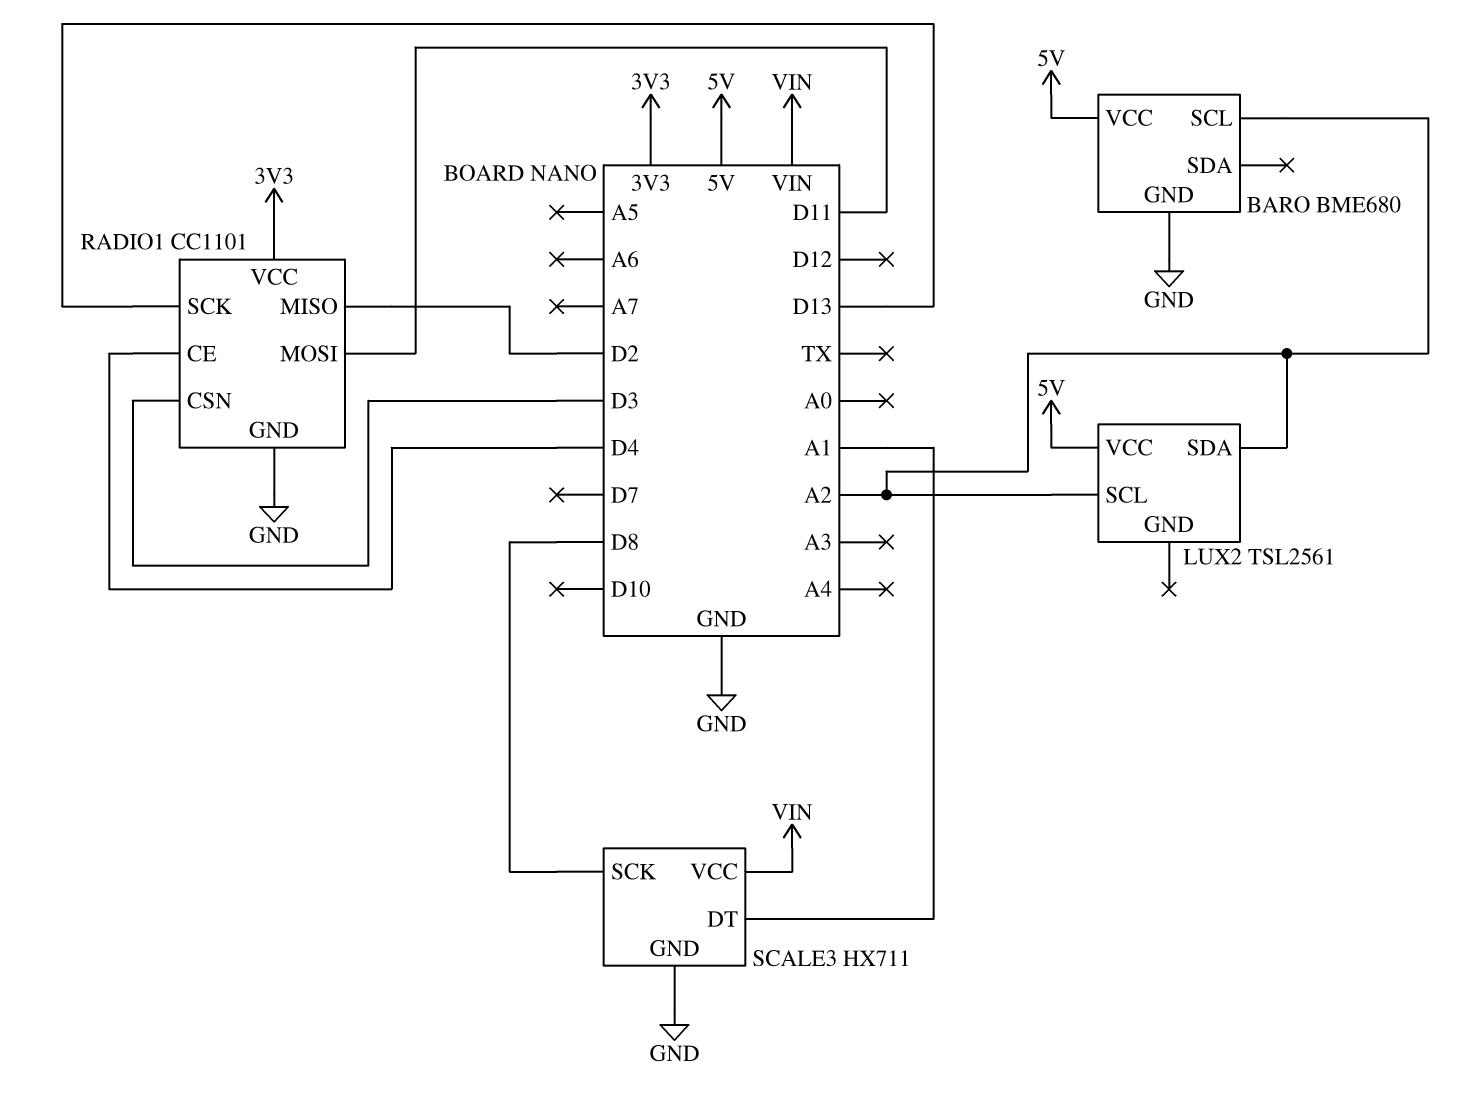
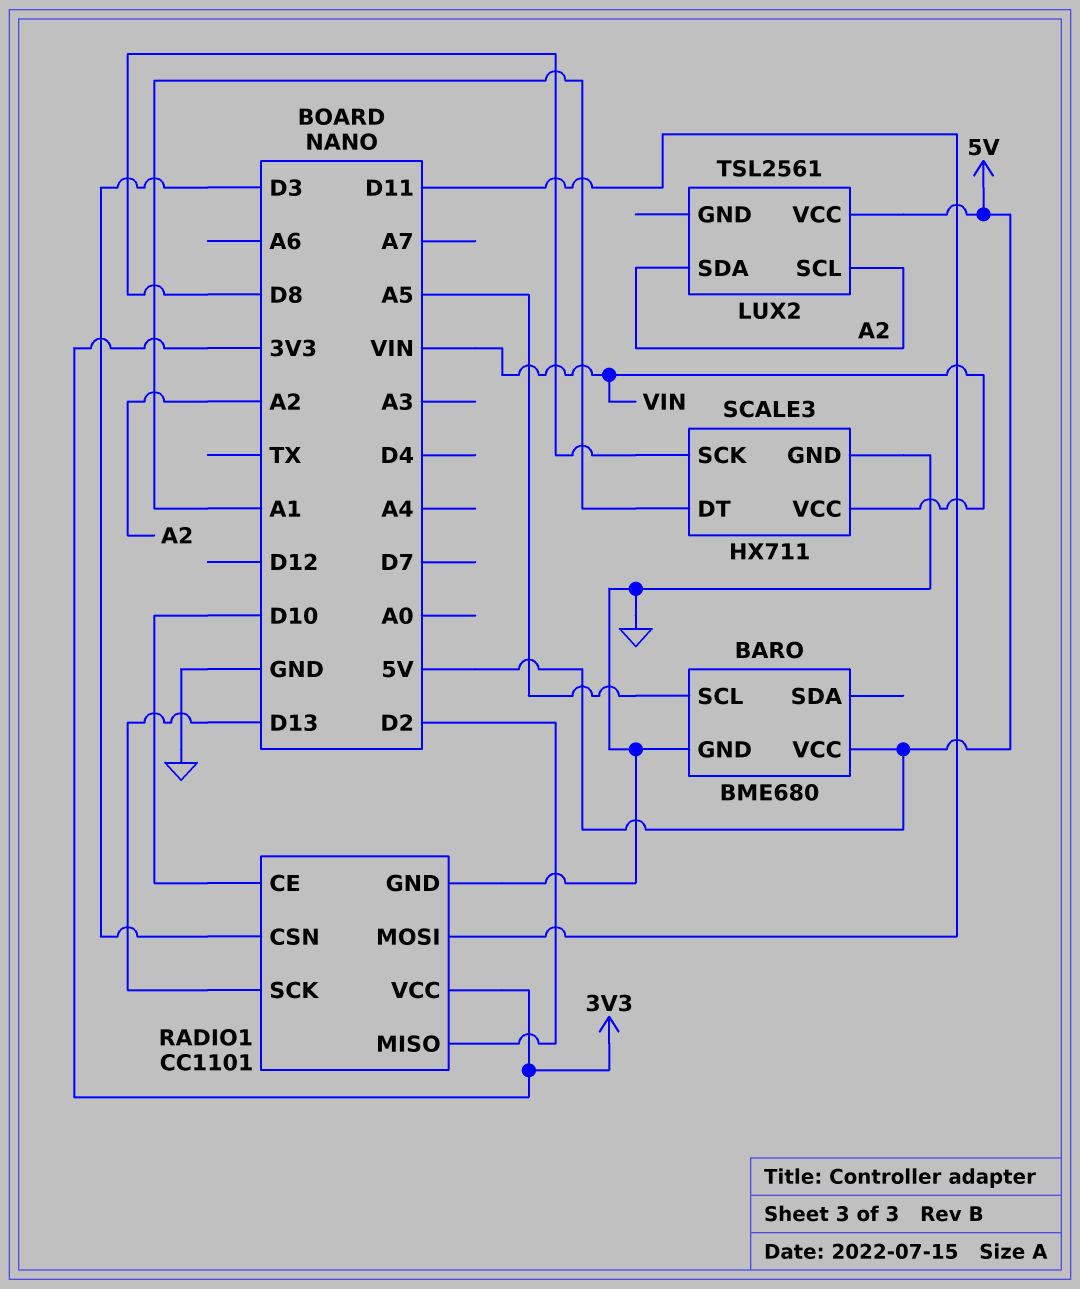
BARO pin SCL: A2 -> A5
RADIO1 pin CE: D4 -> D10

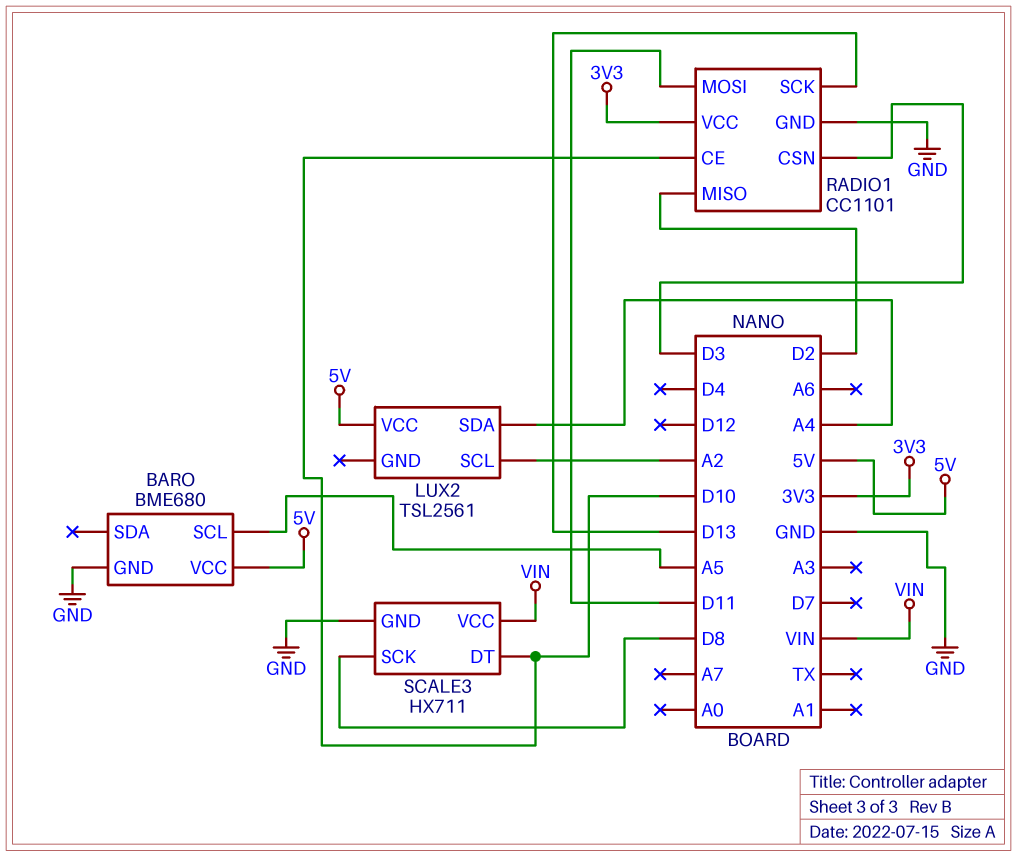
LUX2 pin SDA: A2 -> A4
SCALE3 pin DT: A1 -> D10

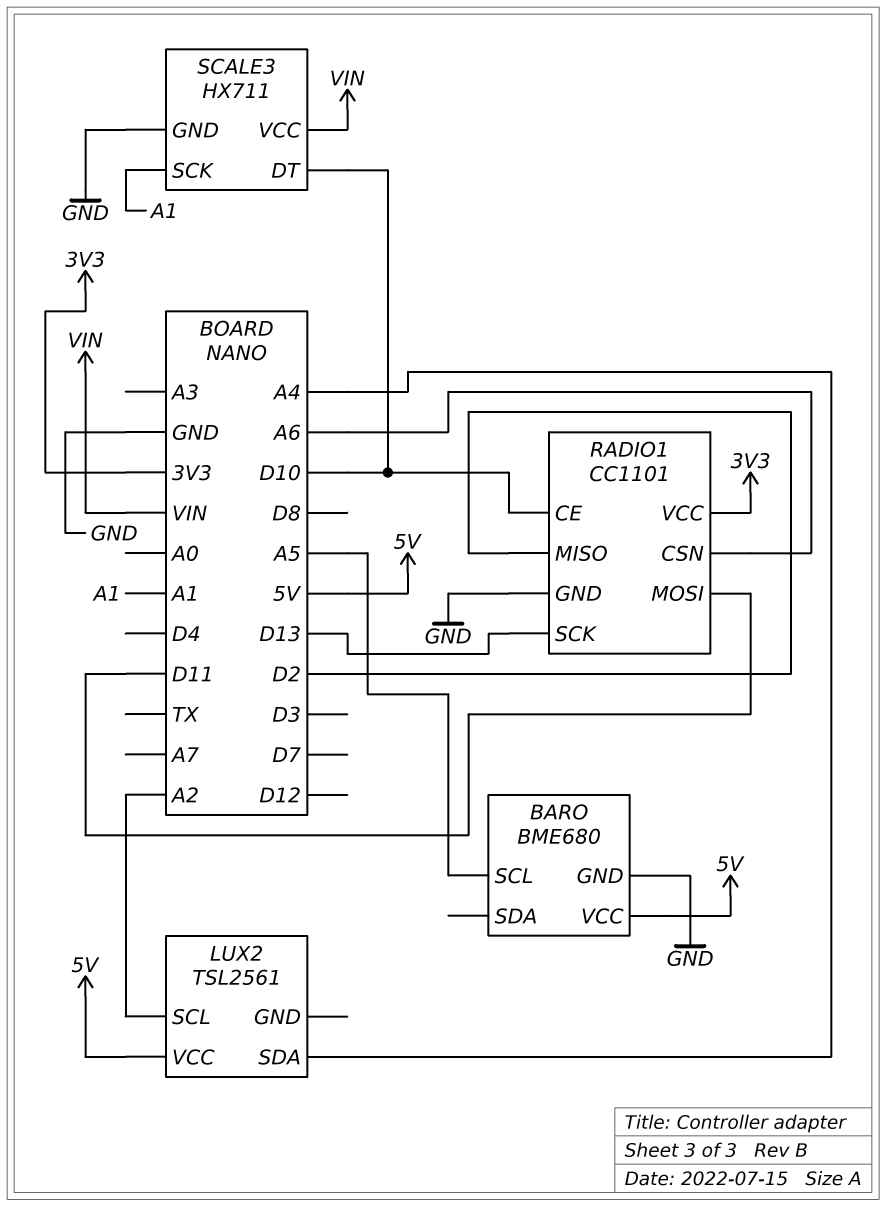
RADIO1 pin CSN: D3 -> A6
SCALE3 pin SCK: D8 -> A1

